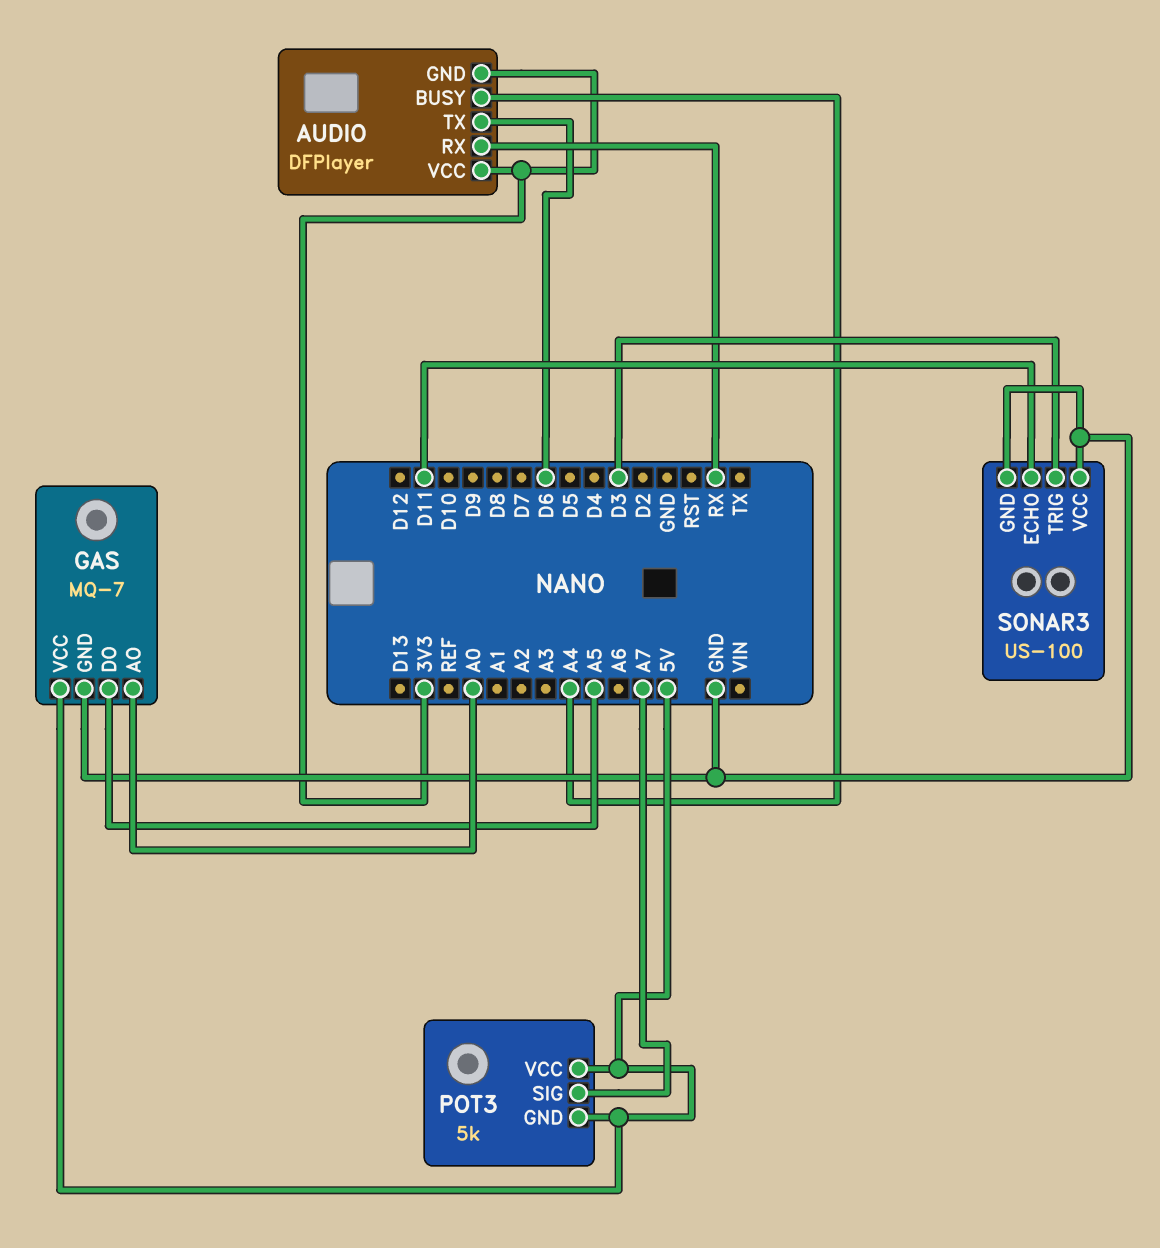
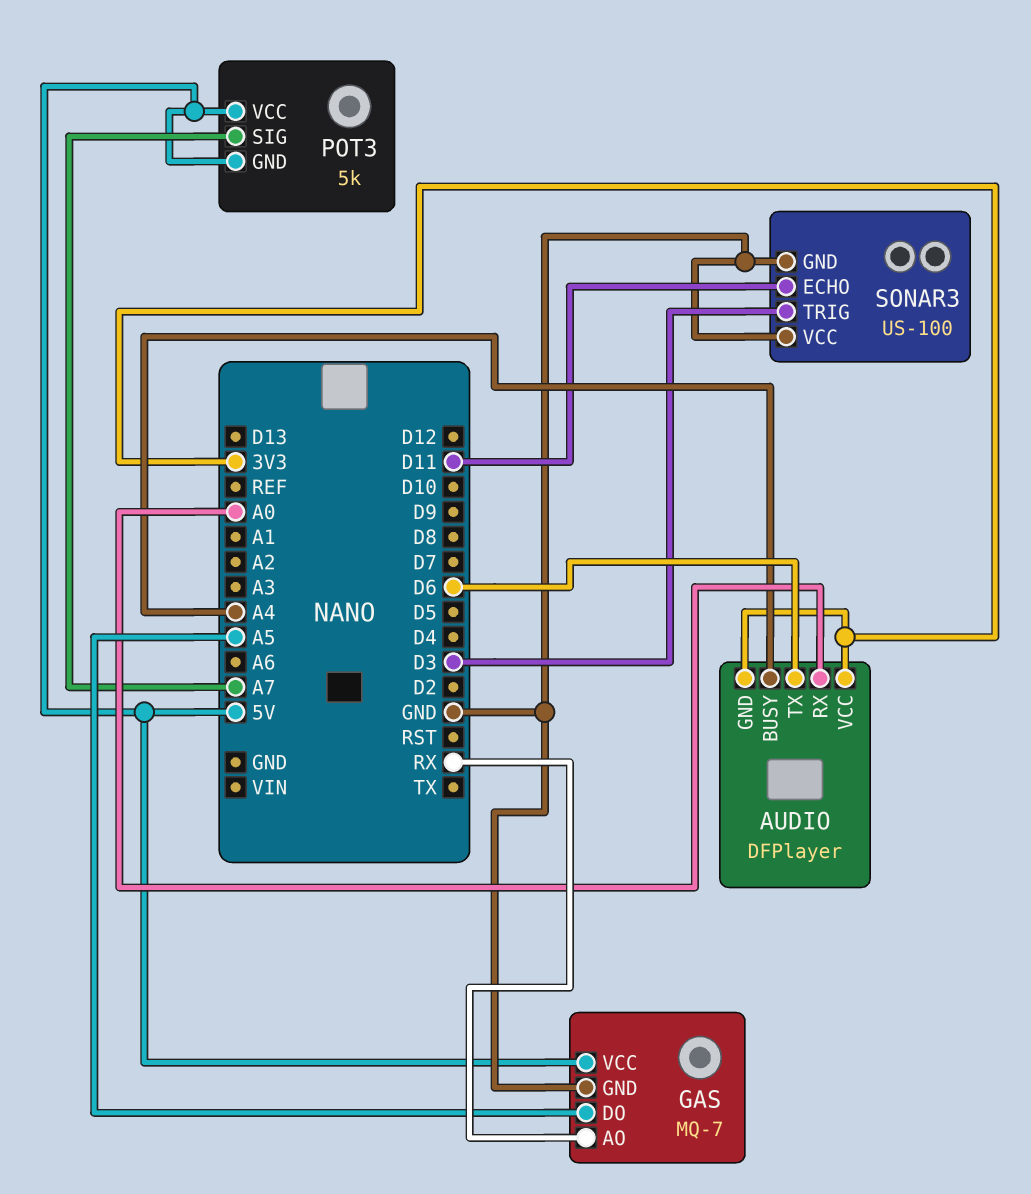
AUDIO pin RX: RX -> A0
GAS pin AO: A0 -> RX

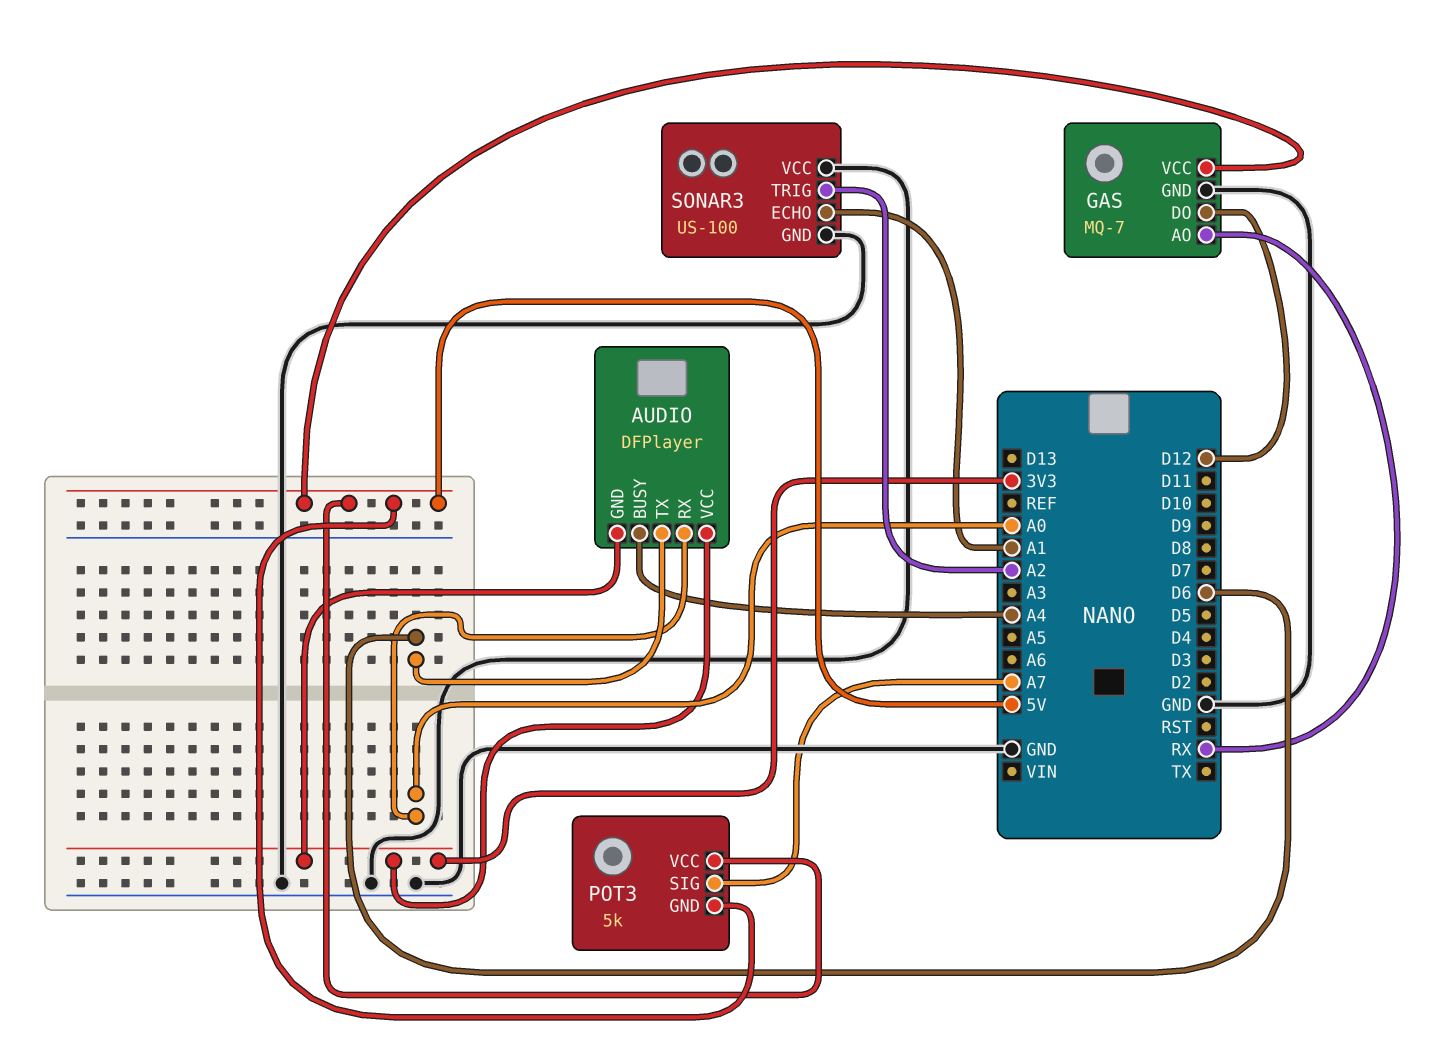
GAS pin DO: A5 -> D12
SONAR3 pin ECHO: D11 -> A1
SONAR3 pin TRIG: D3 -> A2

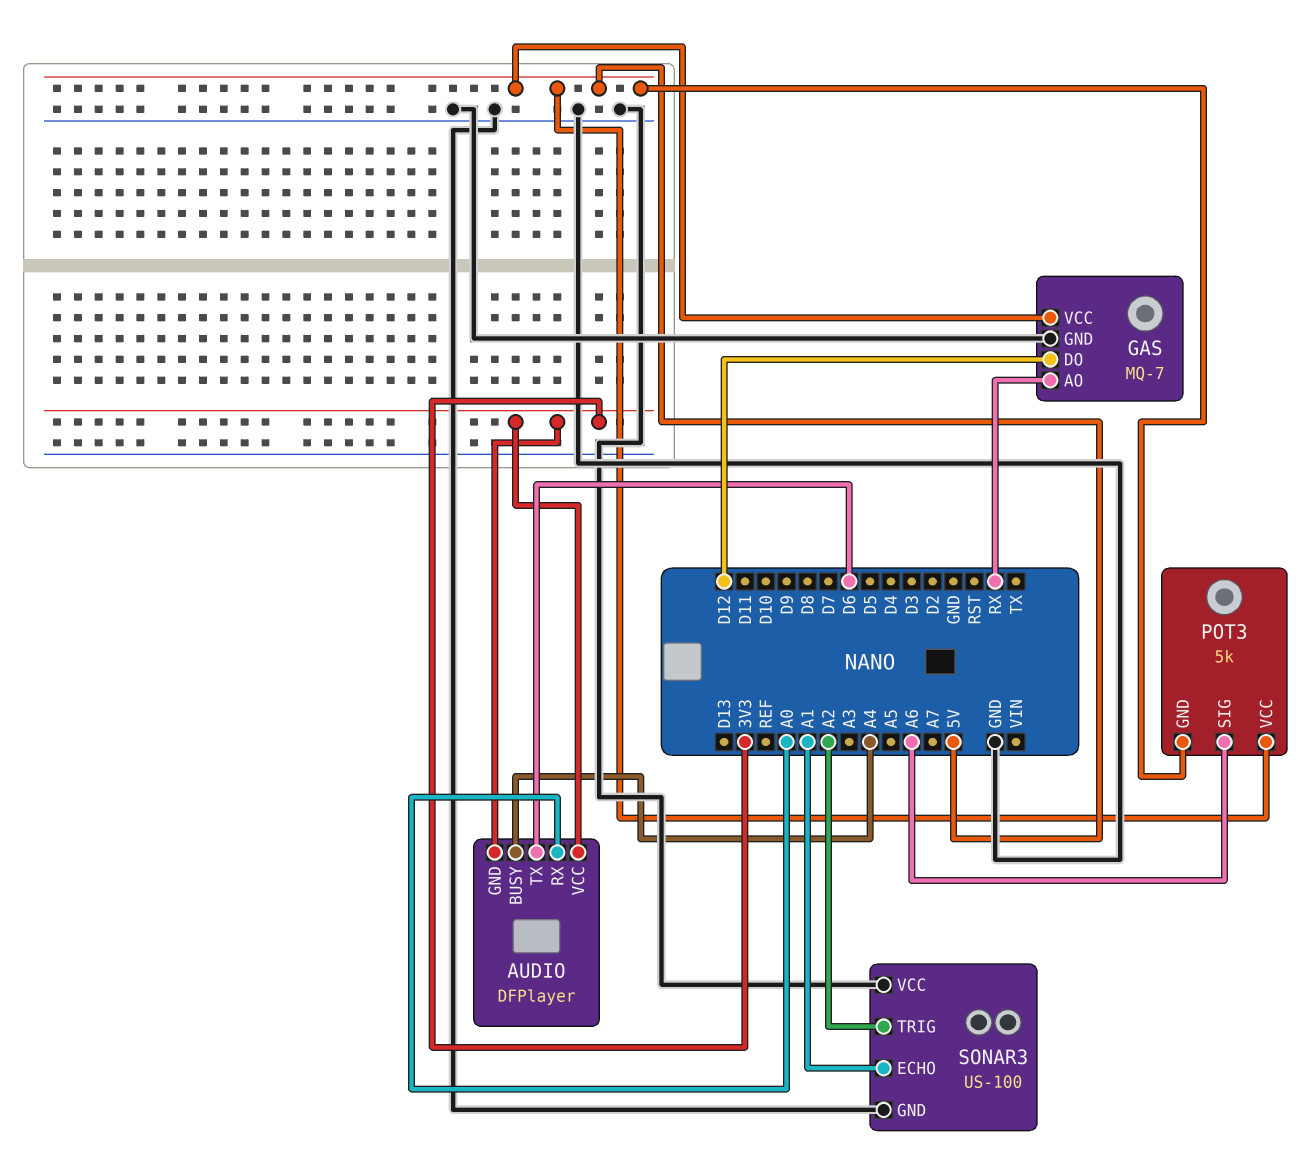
POT3 pin SIG: A7 -> A6

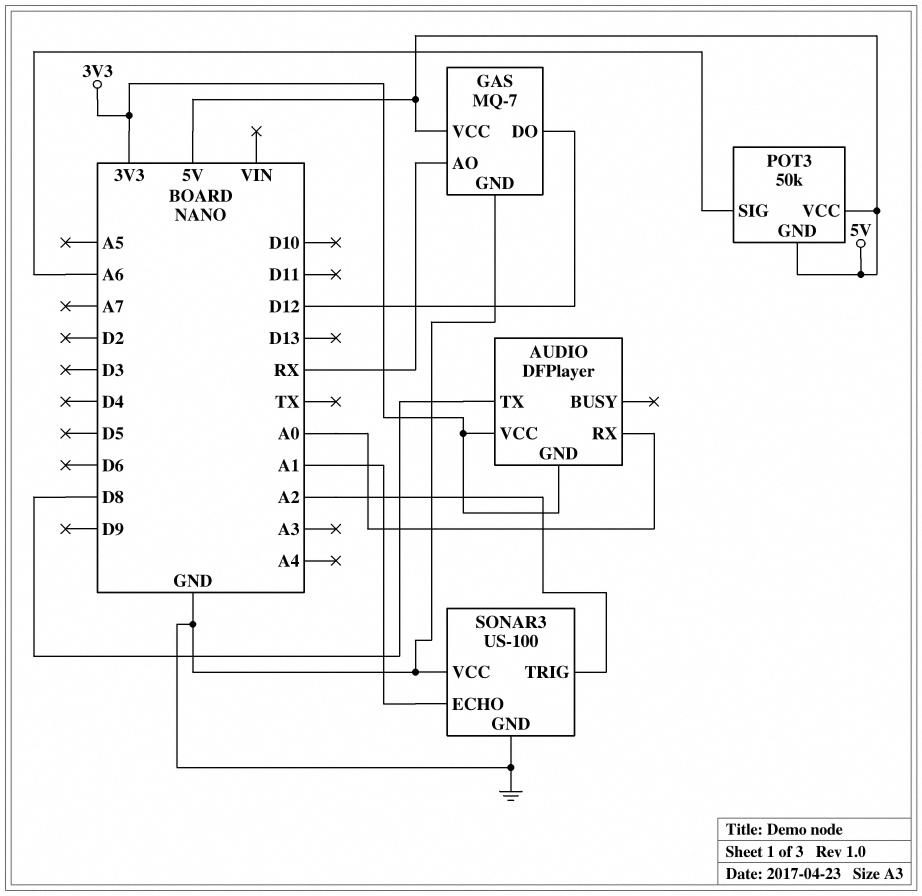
AUDIO pin BUSY: A4 -> none
AUDIO pin TX: D6 -> D8
POT3: 5k -> 50k

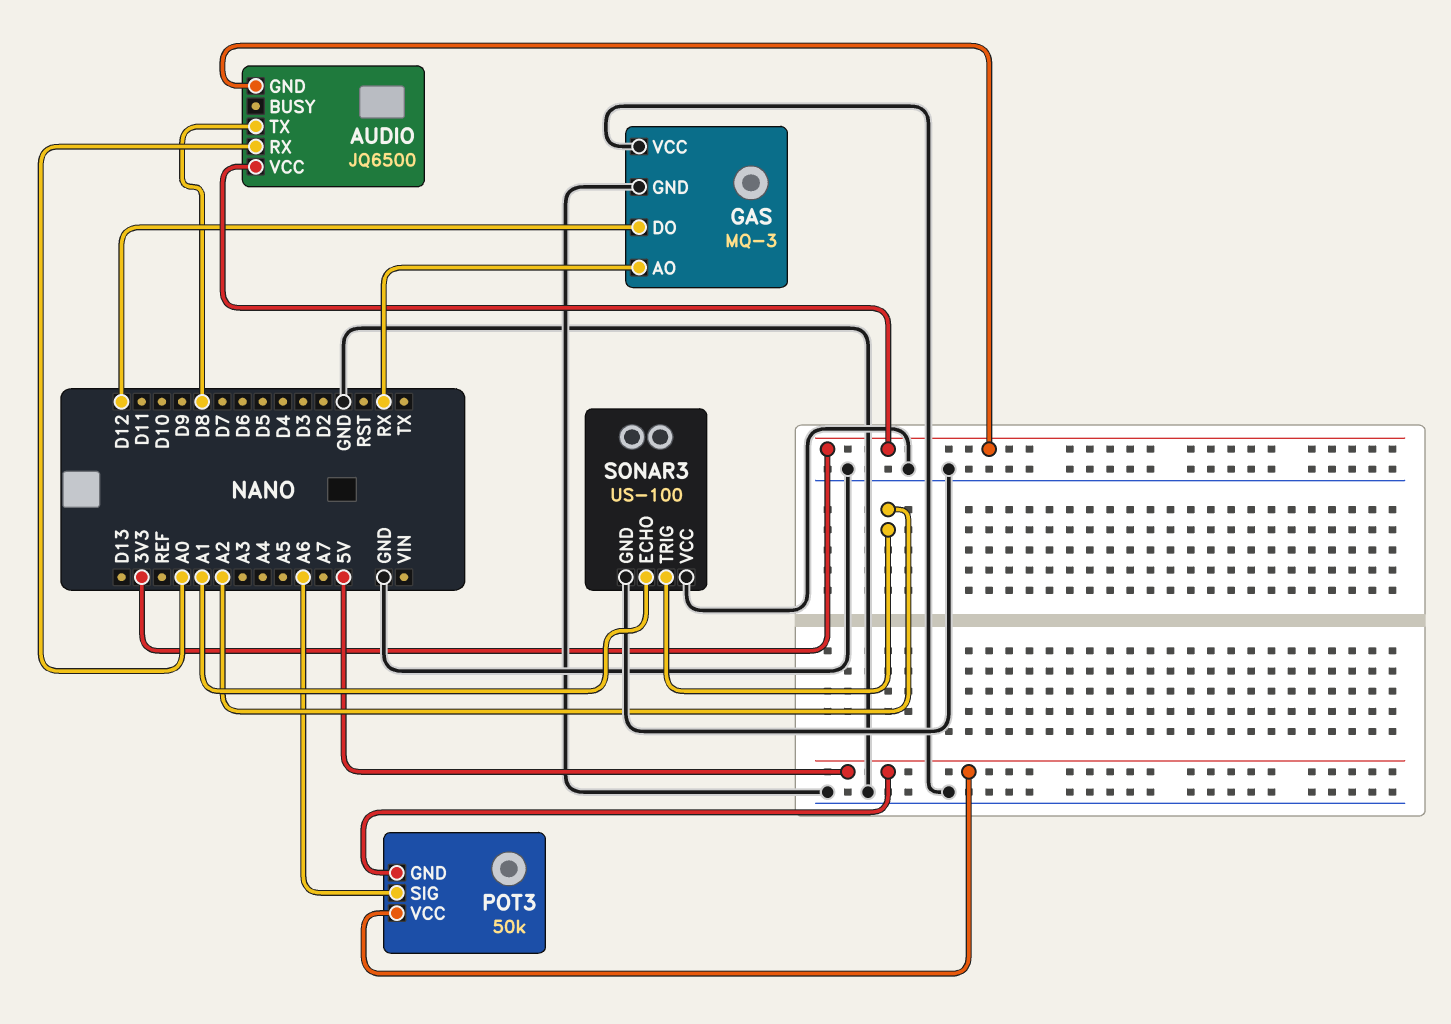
AUDIO: DFPlayer -> JQ6500
GAS: MQ-7 -> MQ-3
GAS pin VCC: 5V -> GND

